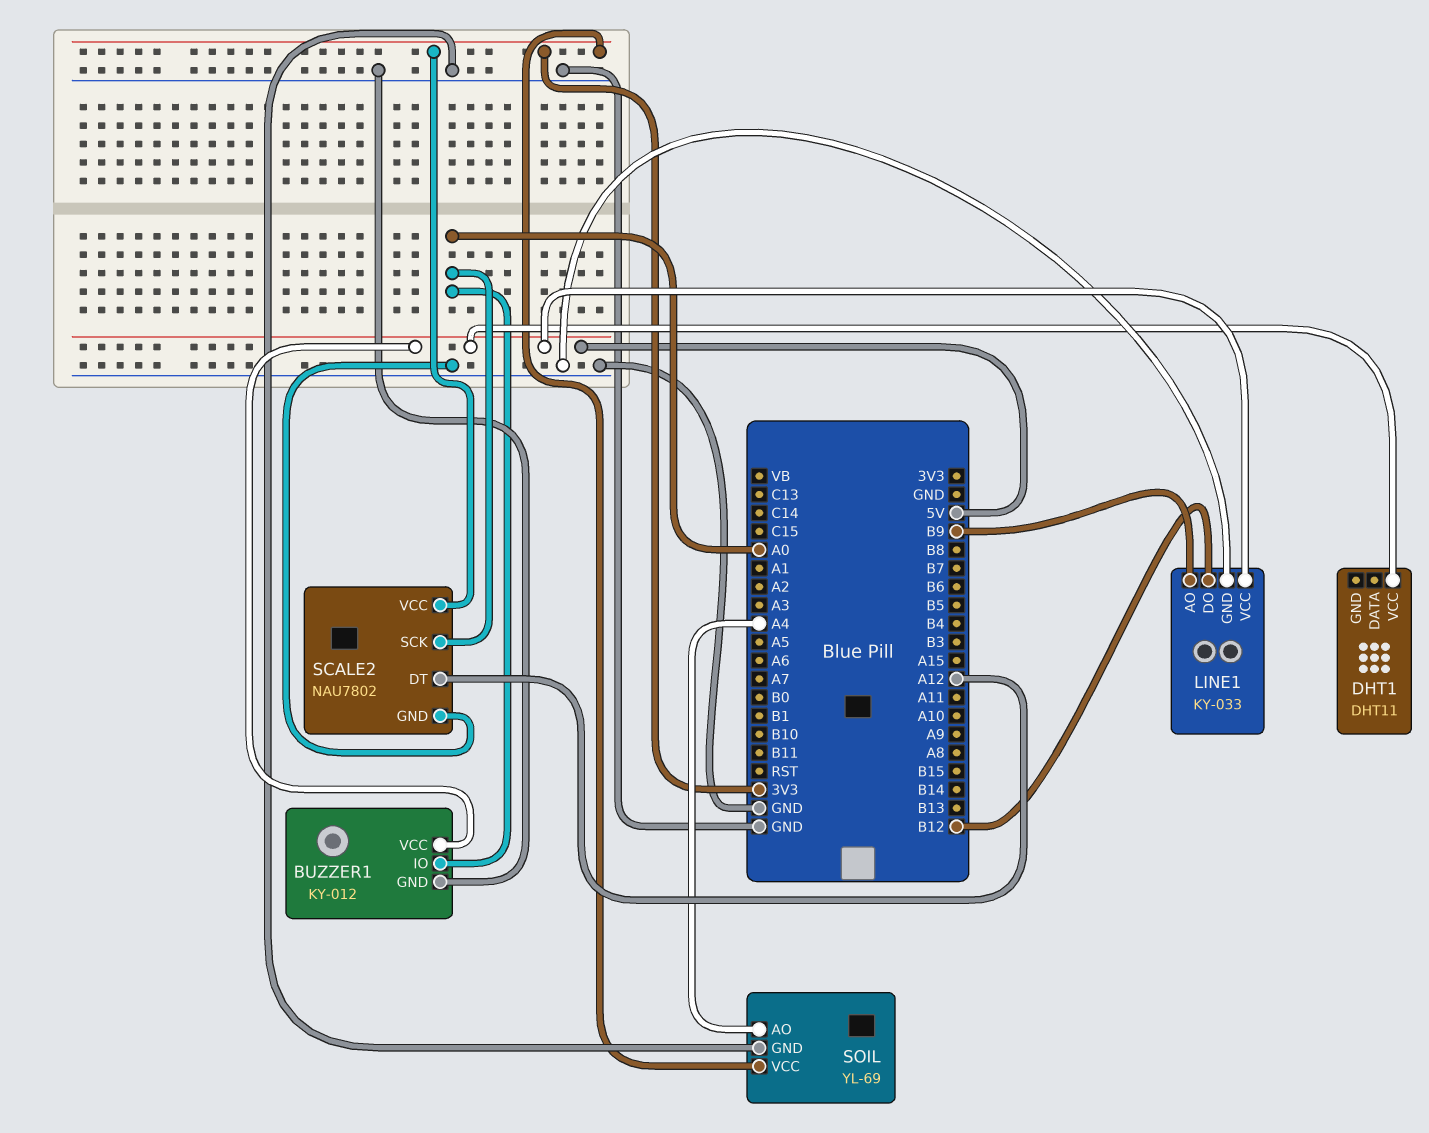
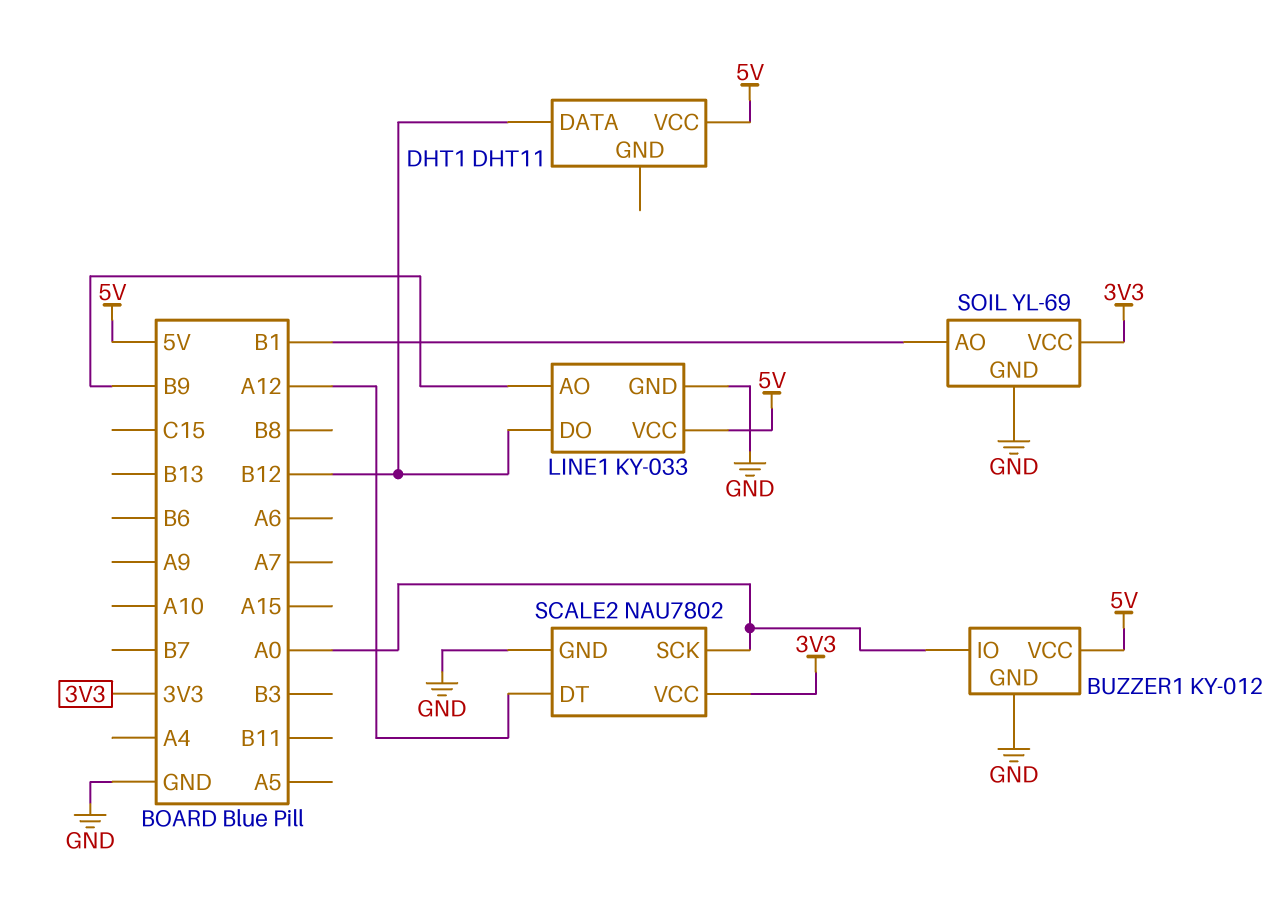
DHT1 pin DATA: none -> B12
SOIL pin AO: A4 -> B1

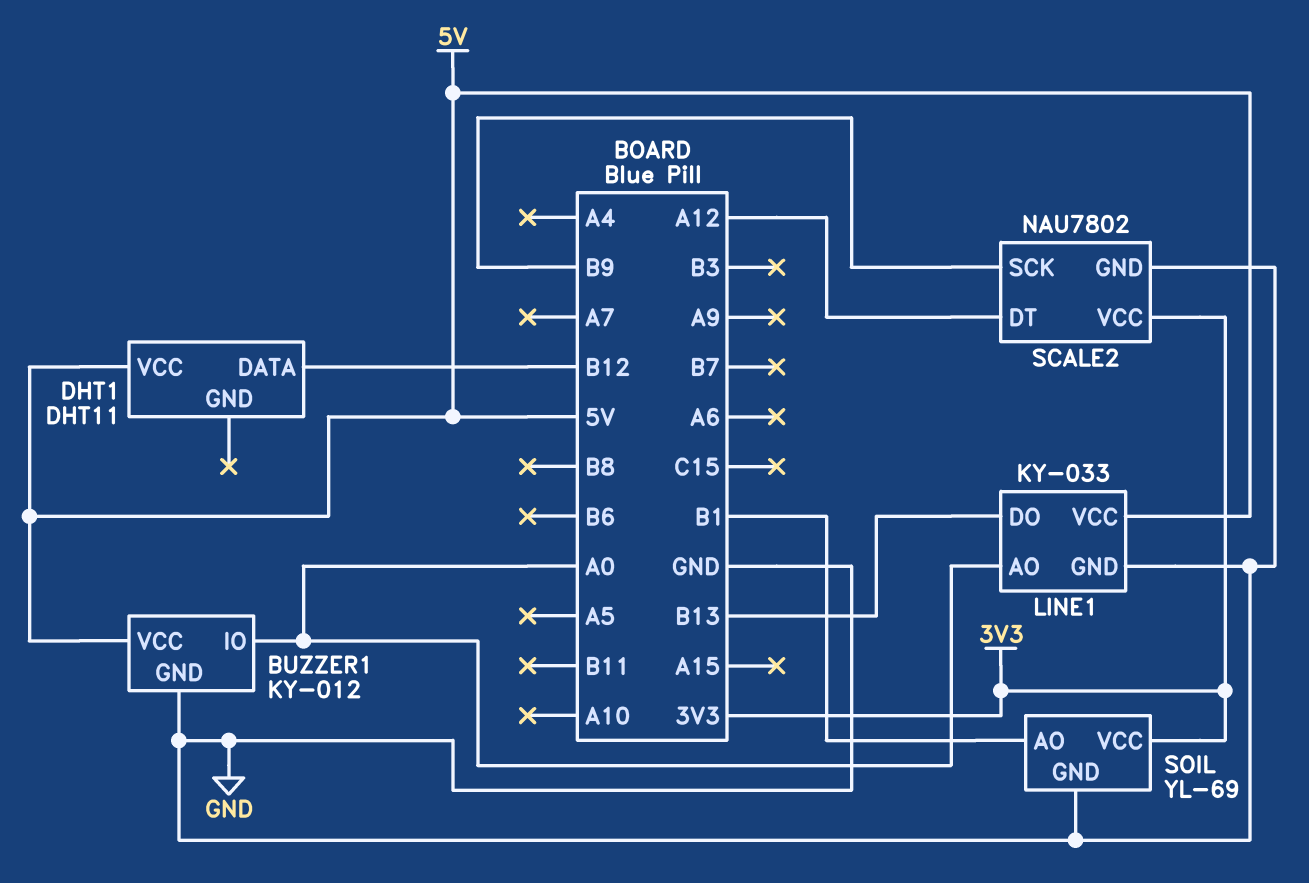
LINE1 pin AO: B9 -> A0
LINE1 pin DO: B12 -> B13
SCALE2 pin SCK: A0 -> B9

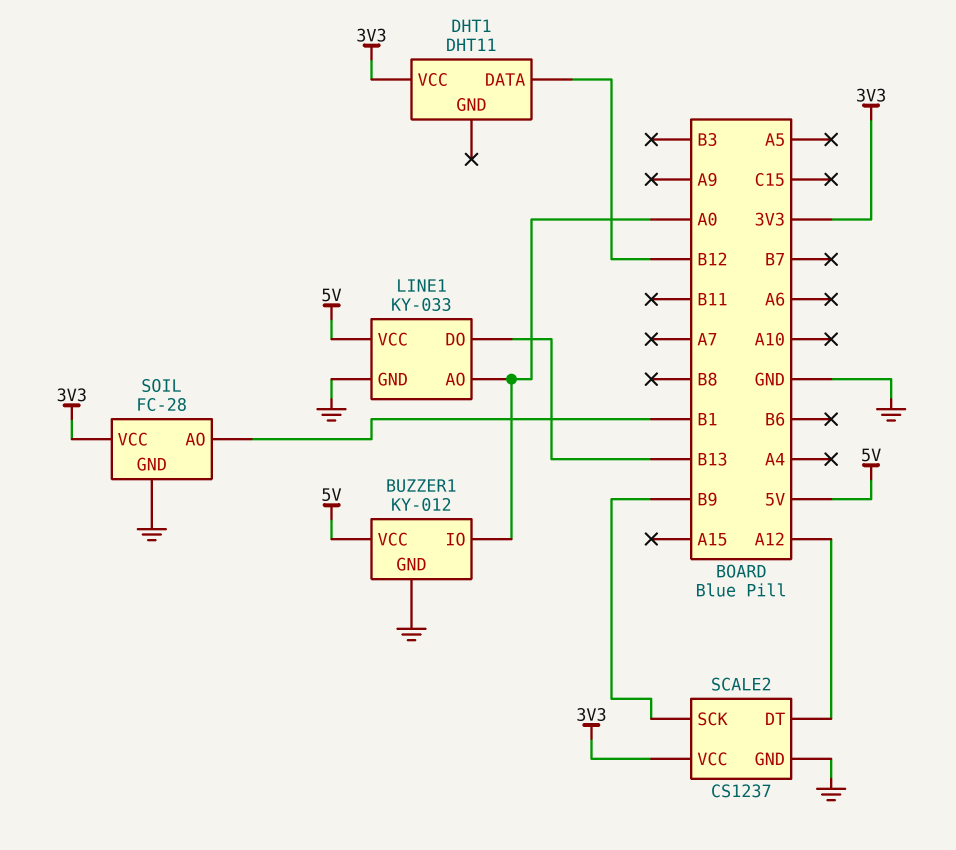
DHT1 pin VCC: 5V -> 3V3
SCALE2: NAU7802 -> CS1237
SOIL: YL-69 -> FC-28

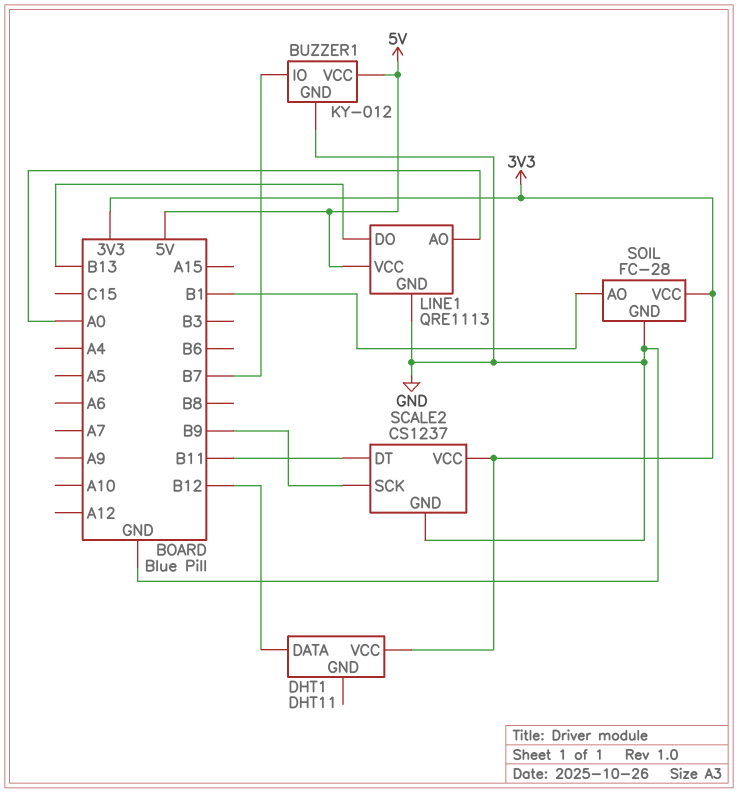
BUZZER1 pin IO: A0 -> B7
LINE1: KY-033 -> QRE1113
SCALE2 pin DT: A12 -> B11

